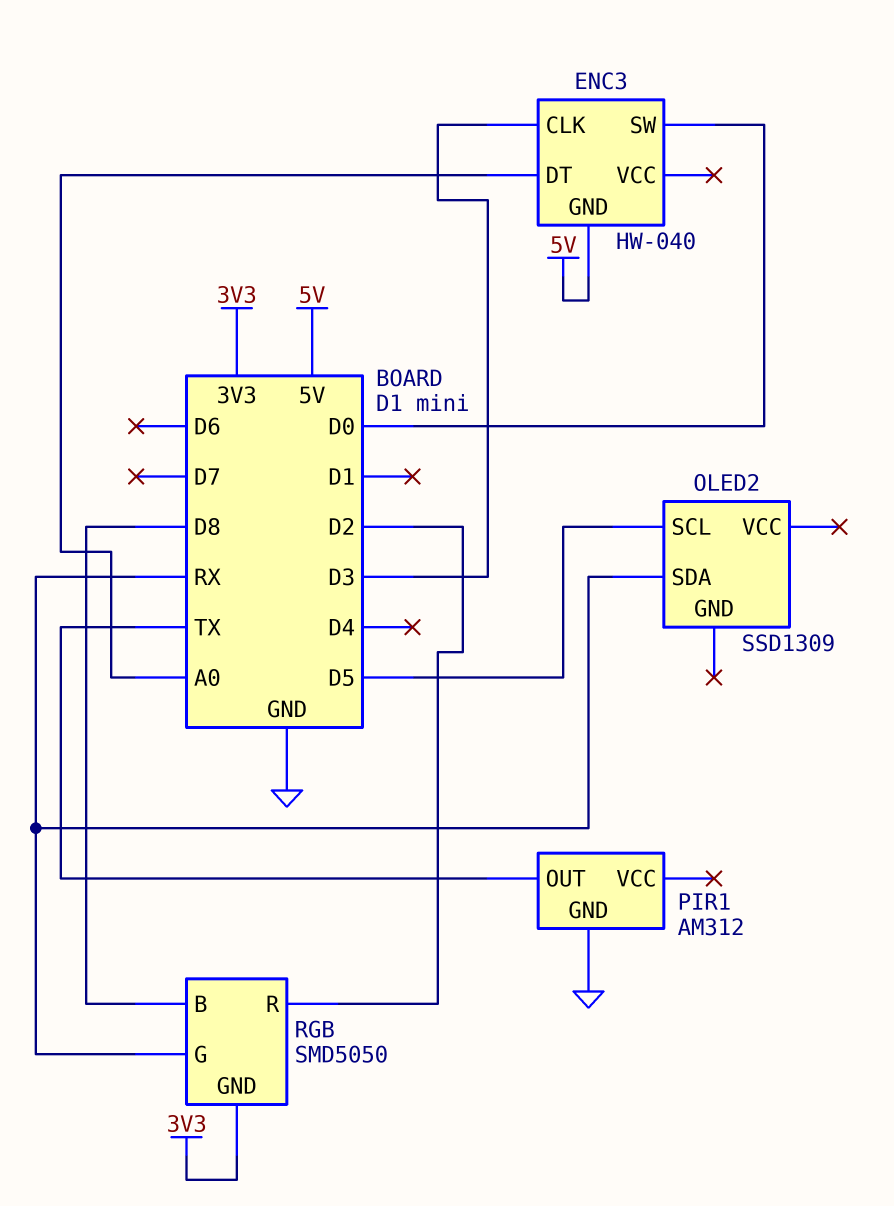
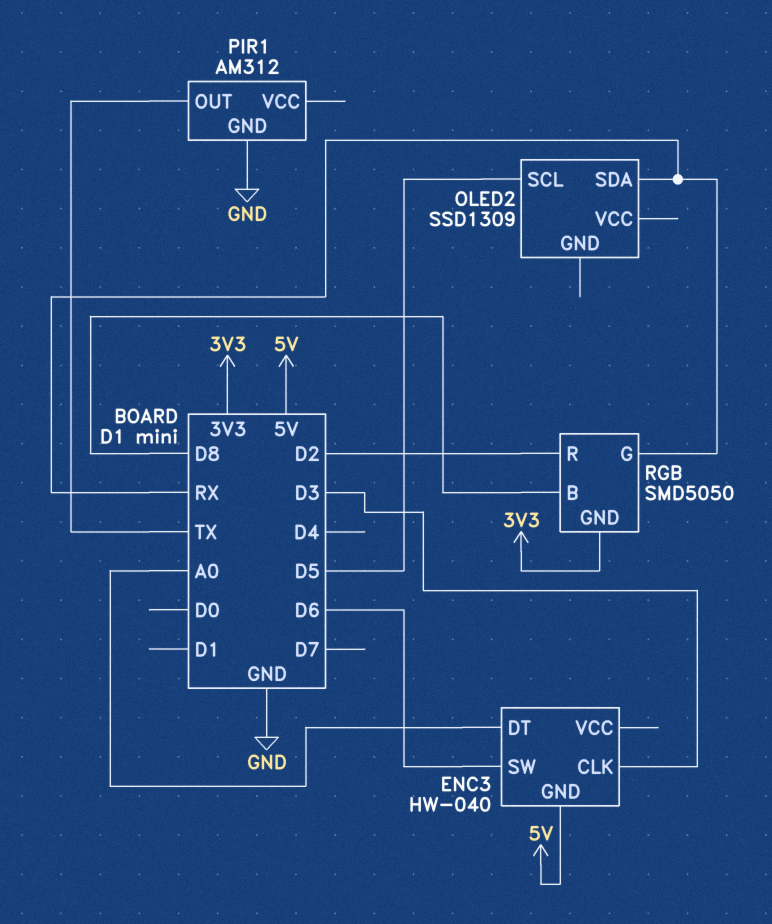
ENC3 pin SW: D0 -> D6

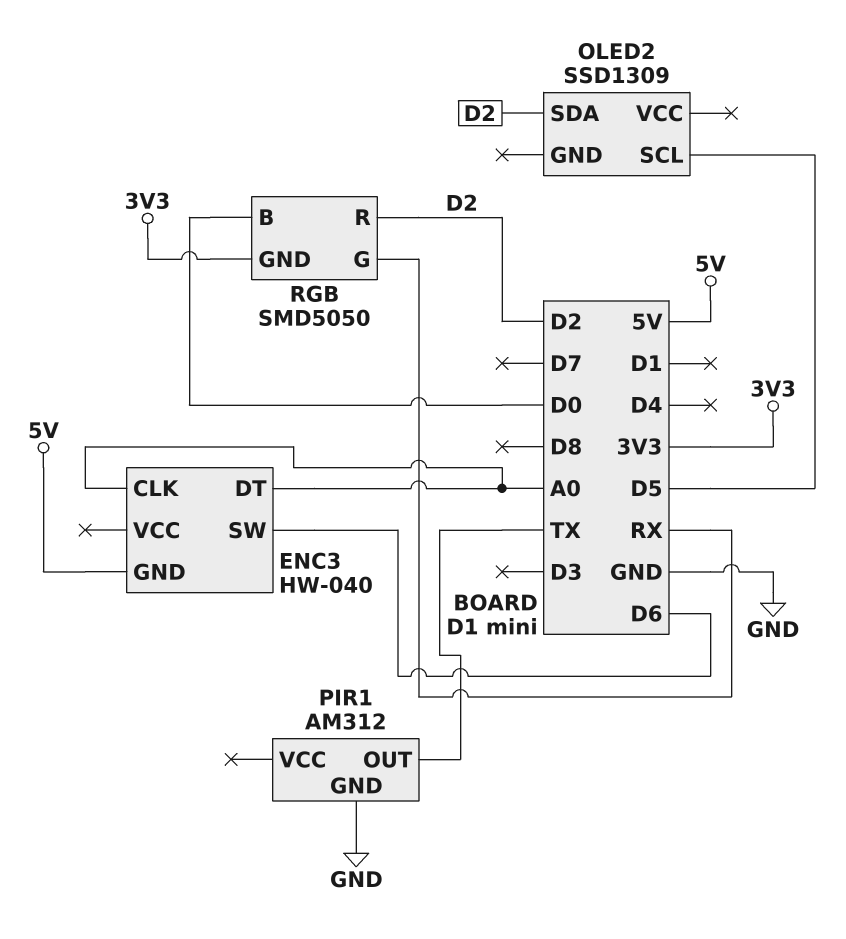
ENC3 pin CLK: D3 -> A0
OLED2 pin SDA: RX -> D2
RGB pin B: D8 -> D0

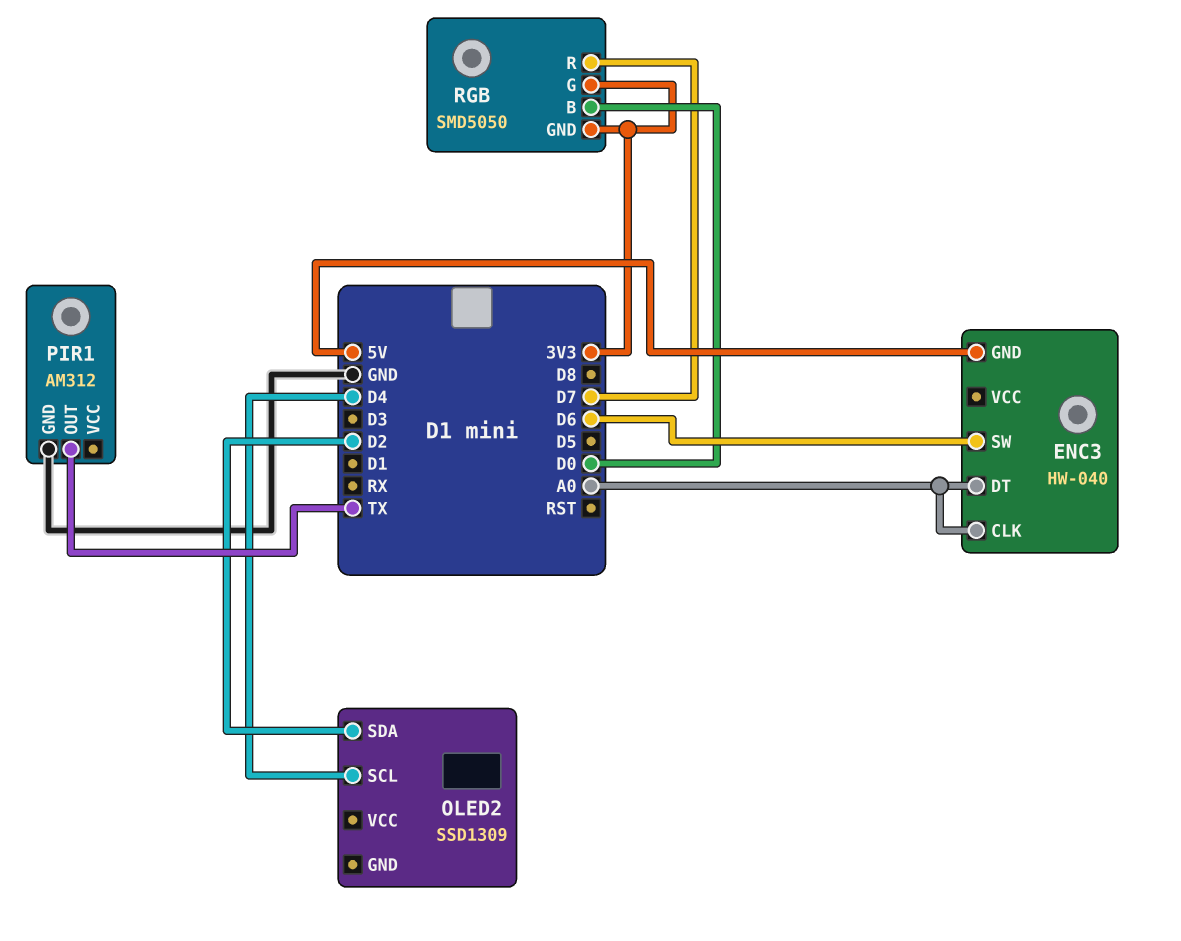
OLED2 pin SCL: D5 -> D4
RGB pin G: RX -> 3V3
RGB pin R: D2 -> D7

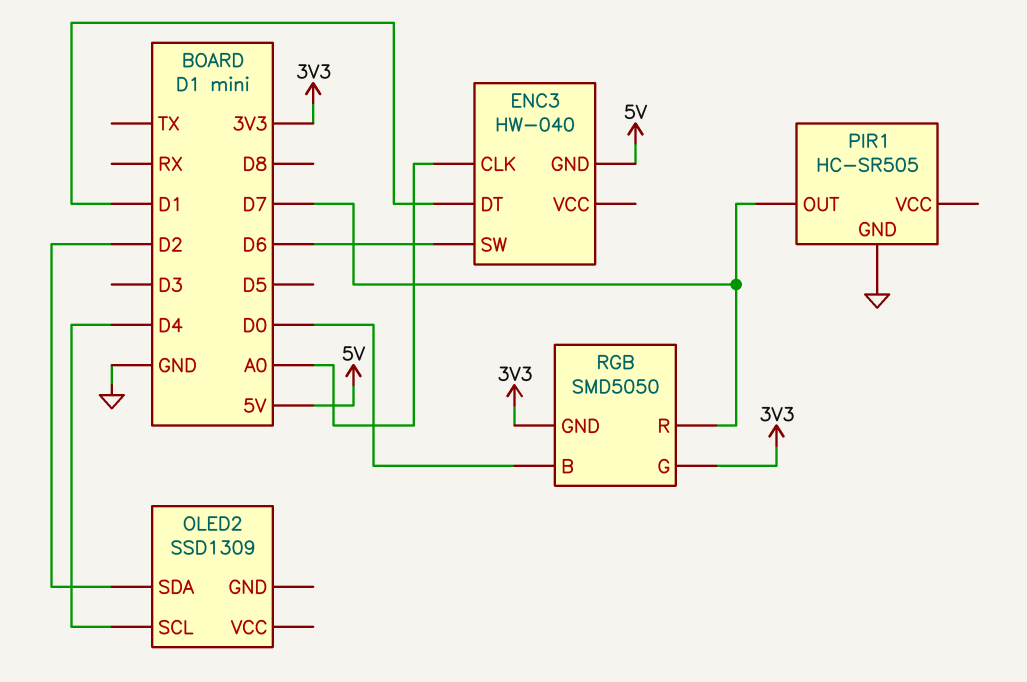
ENC3 pin DT: A0 -> D1
PIR1: AM312 -> HC-SR505
PIR1 pin OUT: TX -> D7

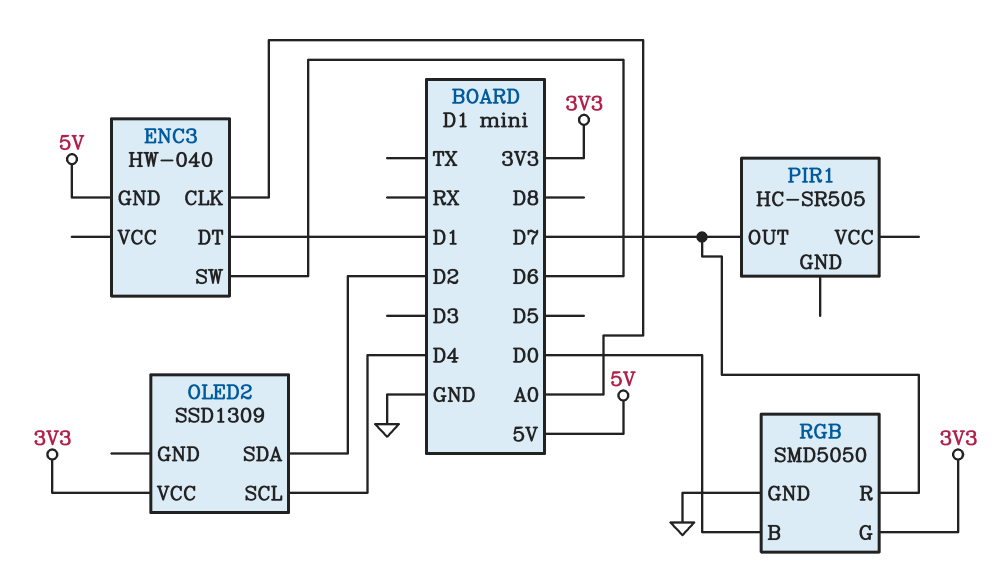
OLED2 pin VCC: none -> 3V3
PIR1 pin GND: GND -> none
RGB pin GND: 3V3 -> GND

